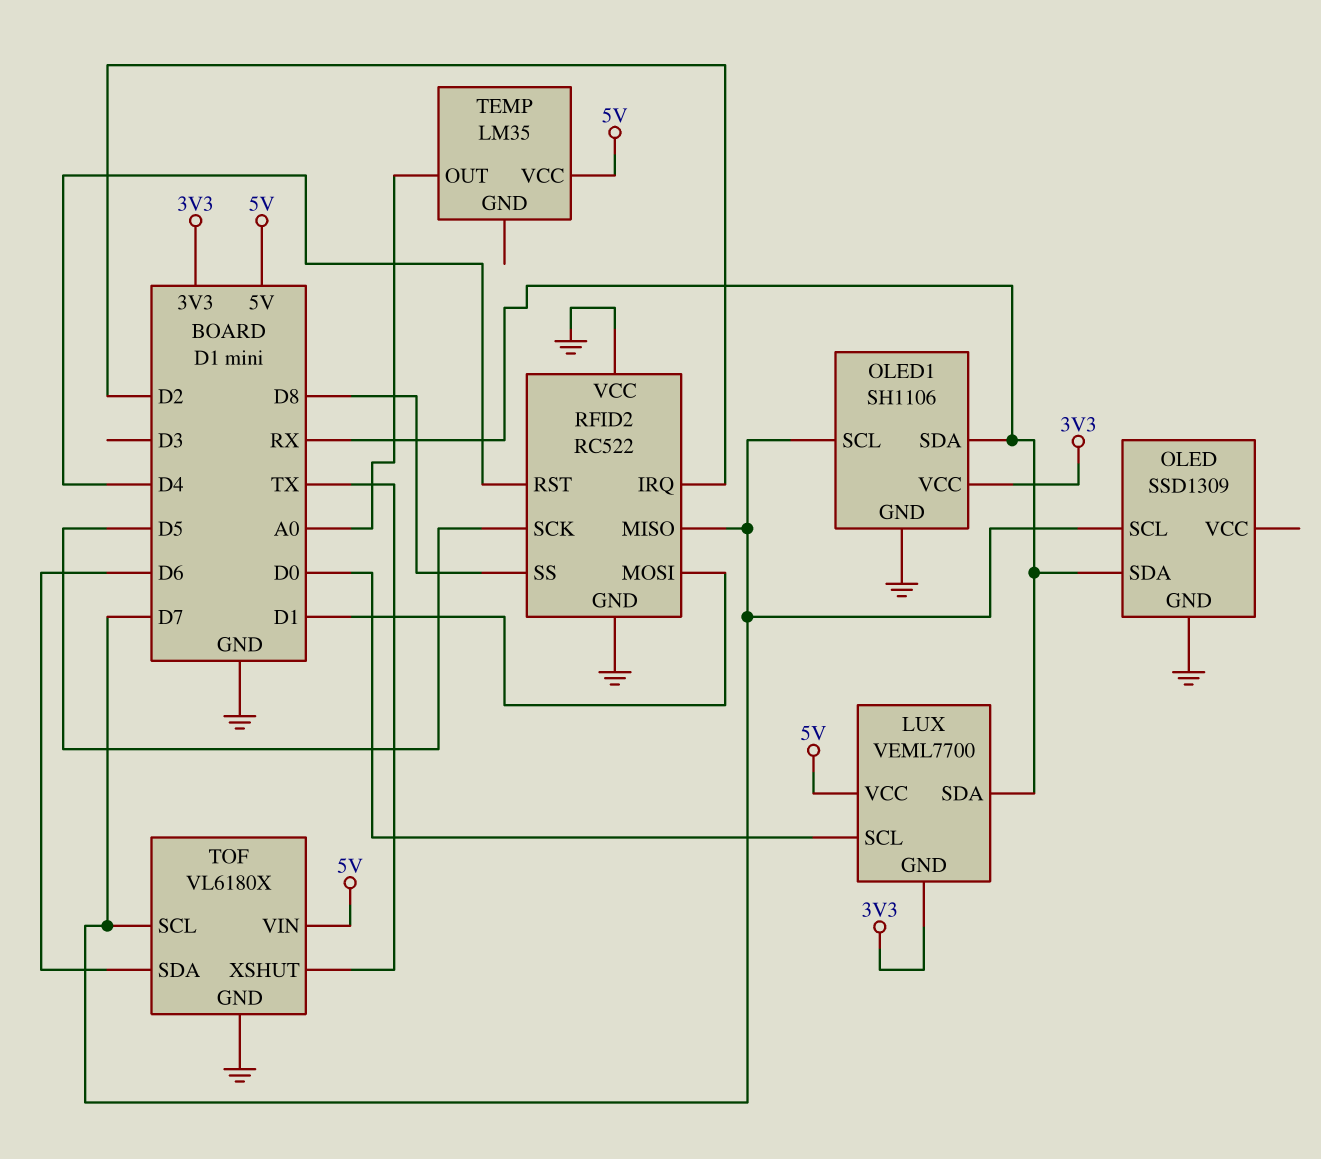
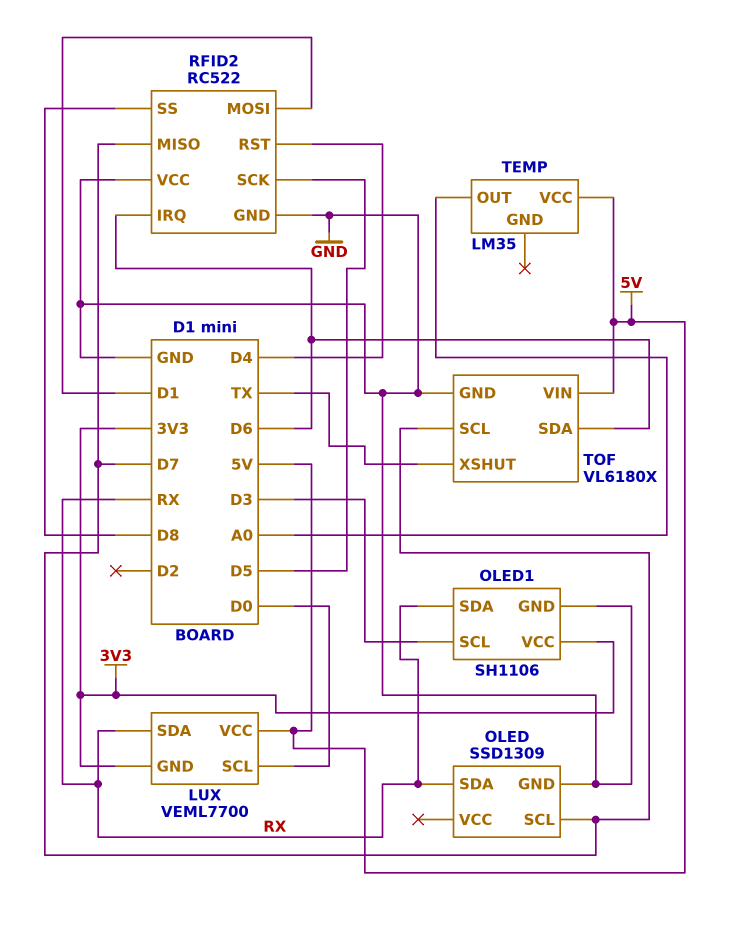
OLED1 pin SCL: D7 -> D3
RFID2 pin IRQ: D2 -> D6

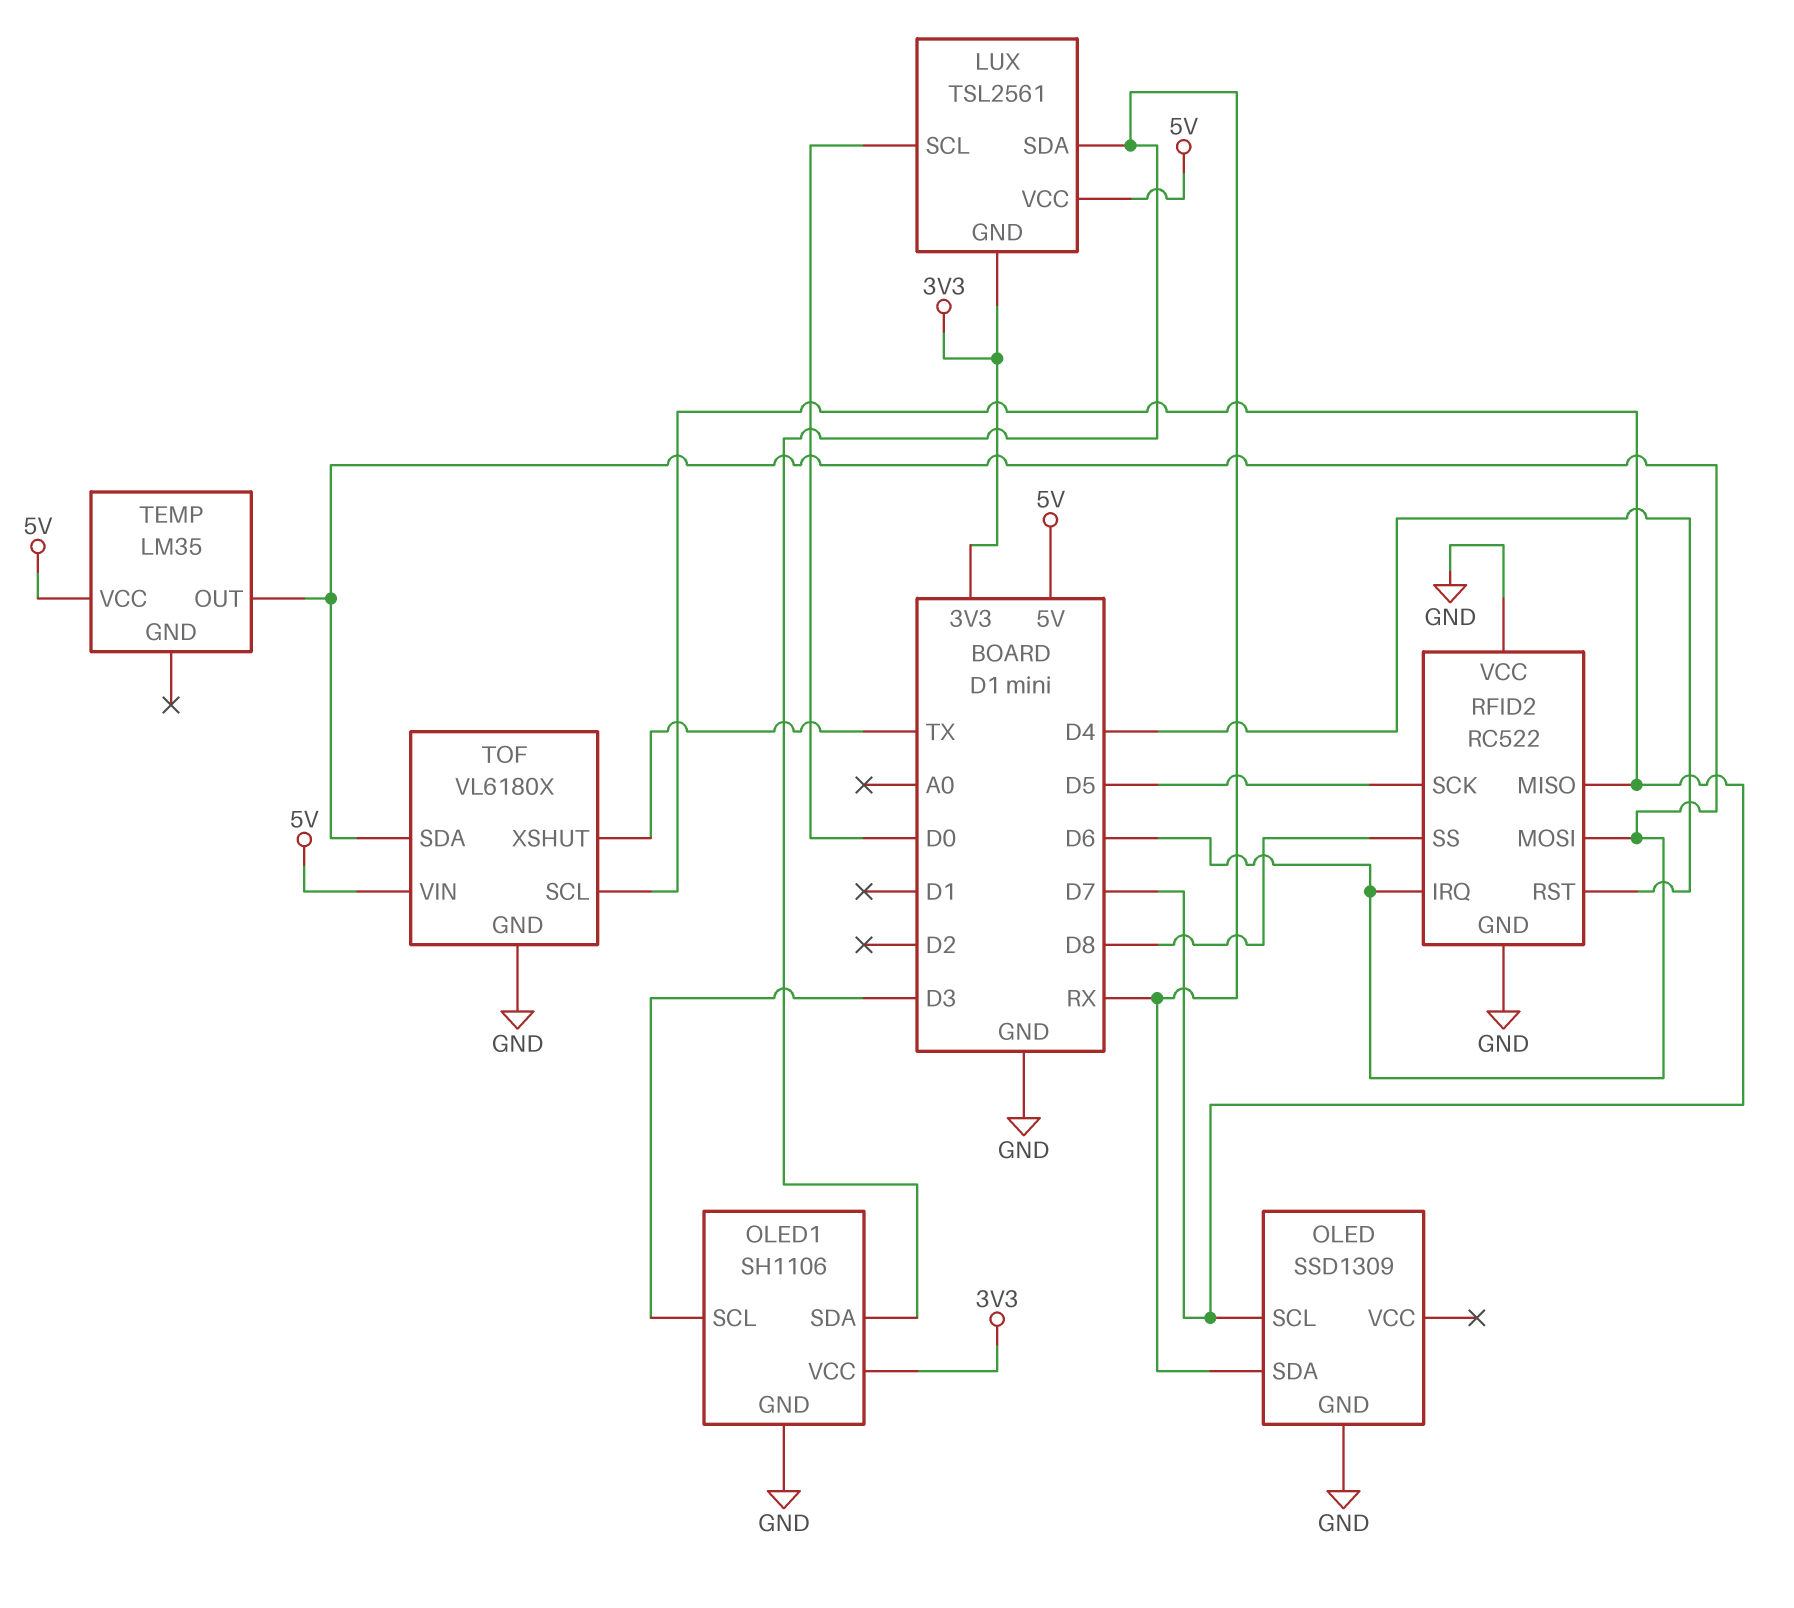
LUX: VEML7700 -> TSL2561
RFID2 pin MOSI: D1 -> D6
TEMP pin OUT: A0 -> D6

